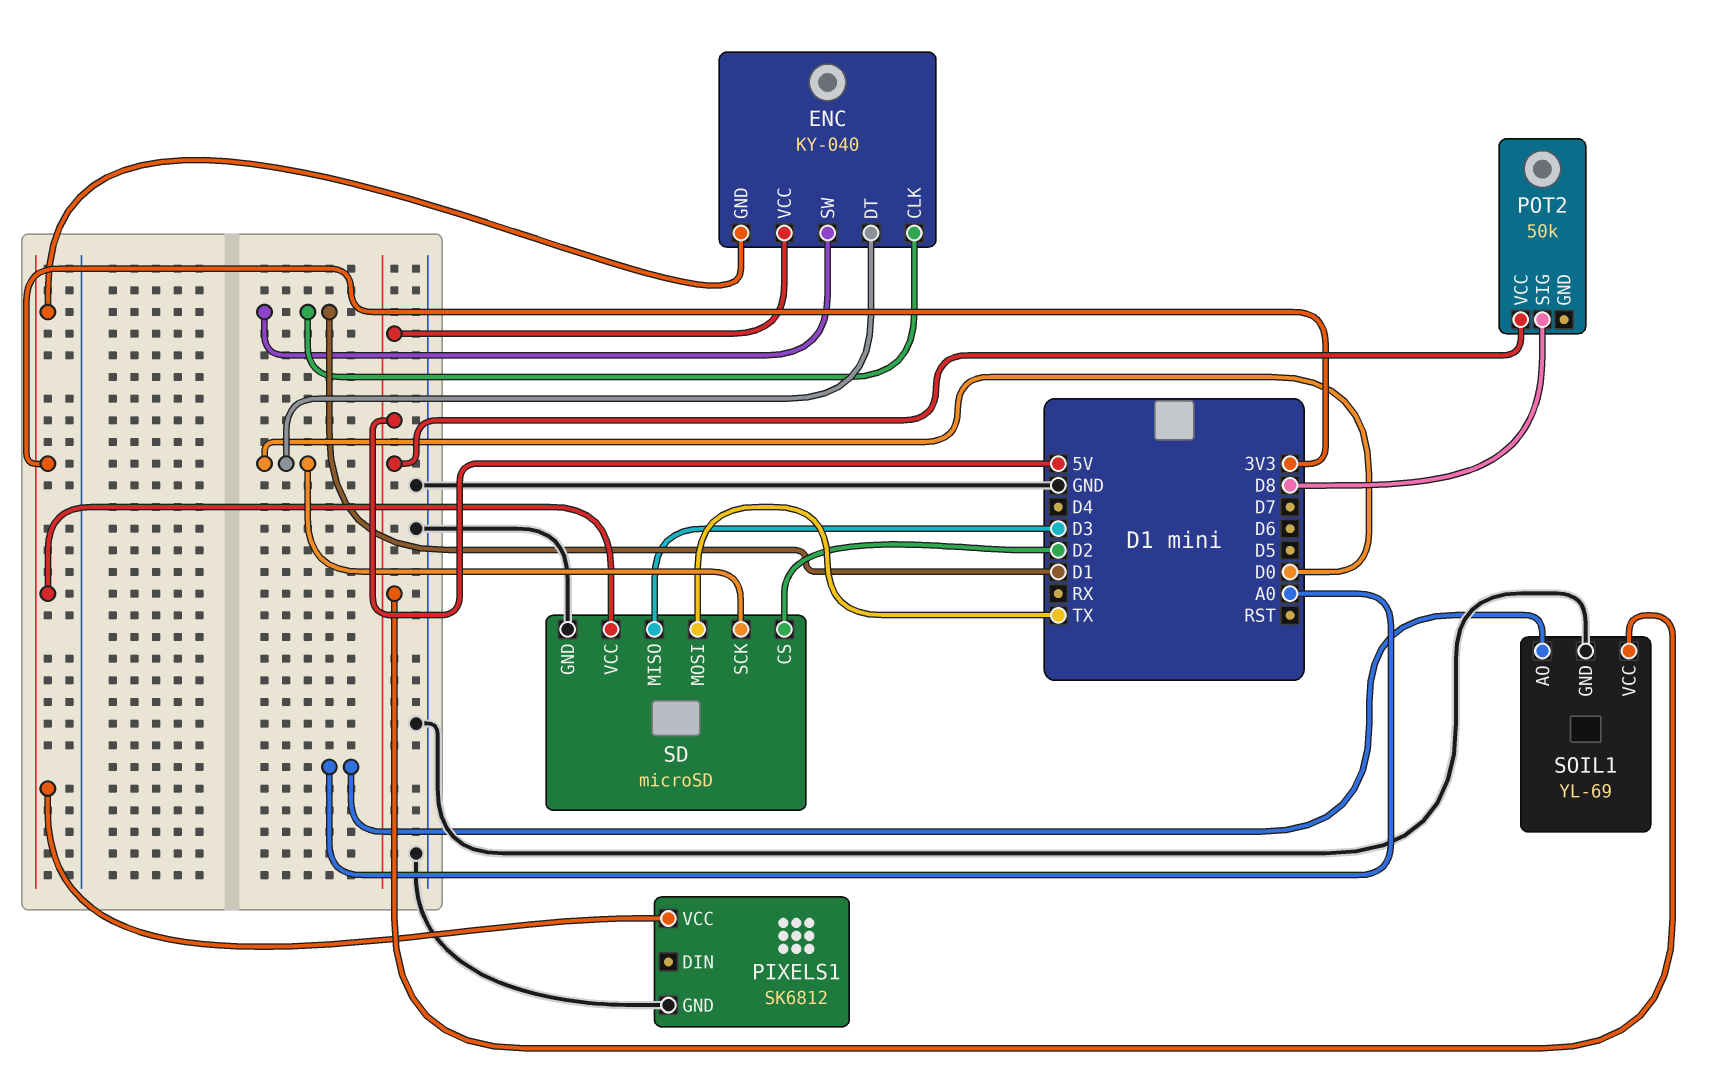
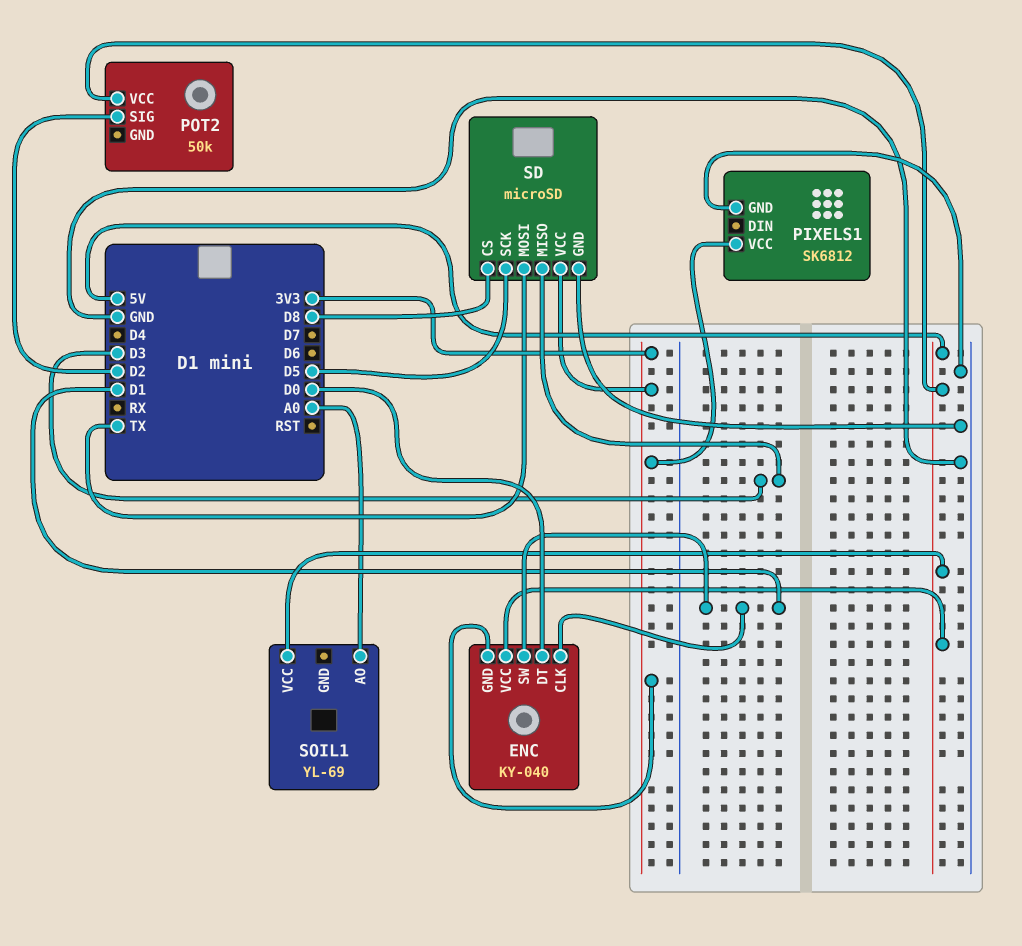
POT2 pin SIG: D8 -> D2
SD pin CS: D2 -> D8
SD pin SCK: D0 -> D5
SOIL1 pin GND: GND -> none

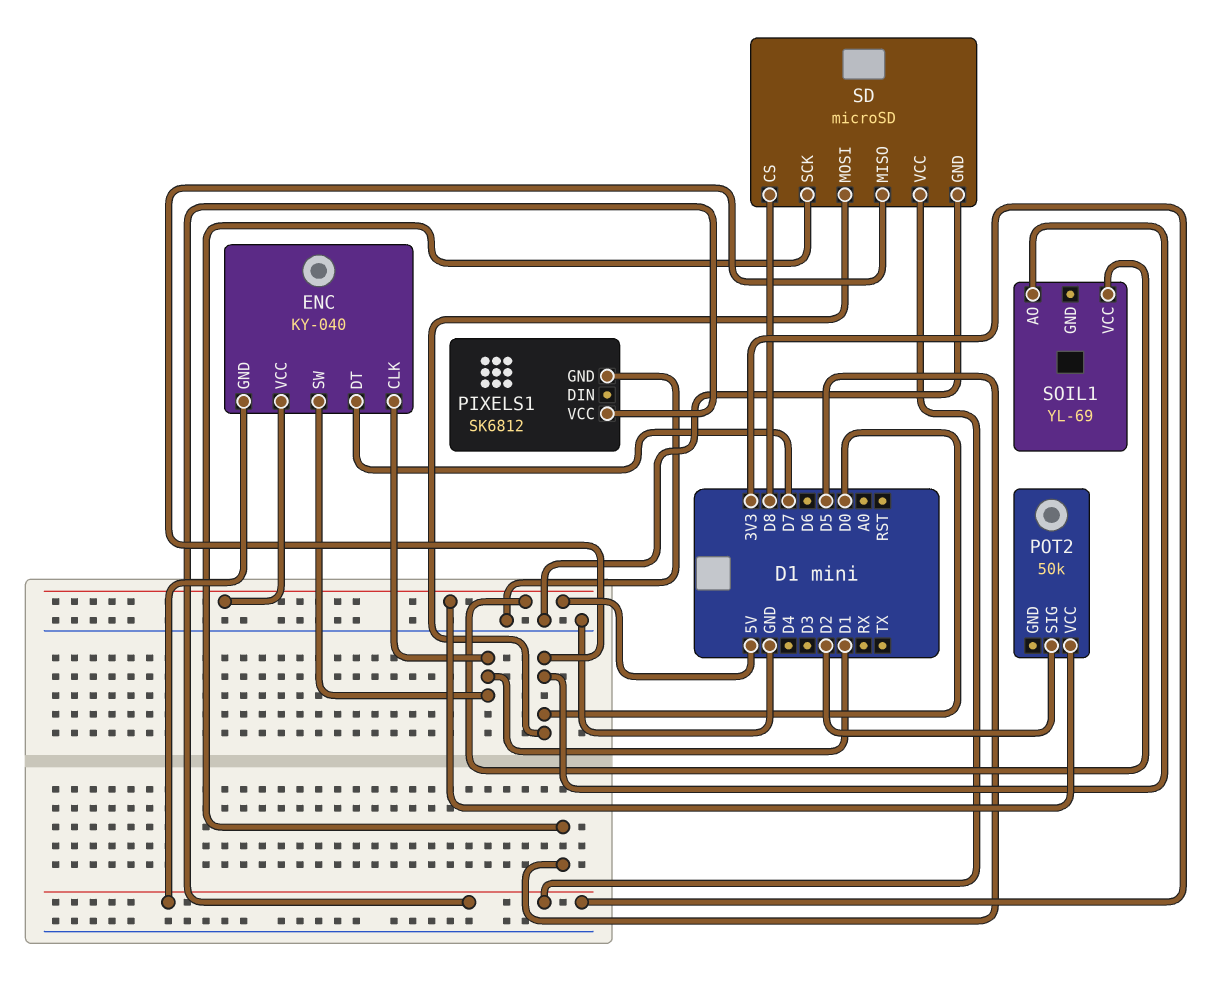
ENC pin DT: D0 -> D7
SD pin MISO: D3 -> D0
SD pin MOSI: TX -> D0
SOIL1 pin AO: A0 -> D0

